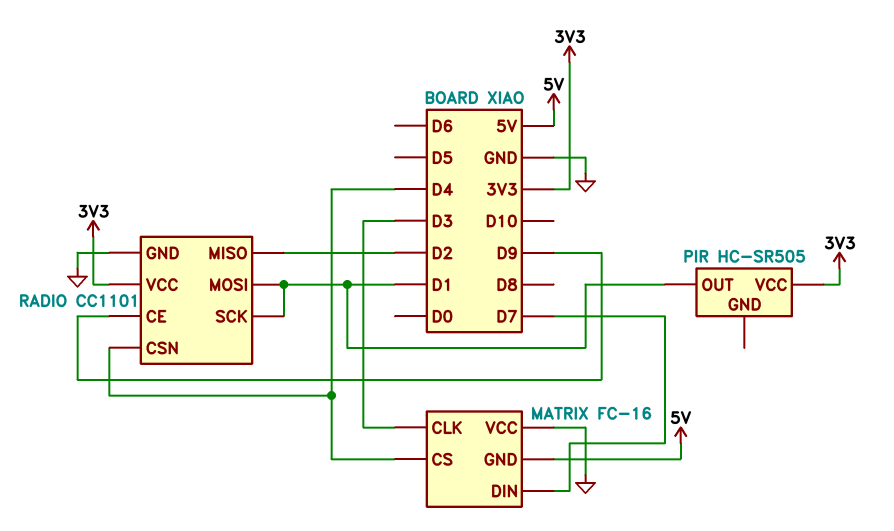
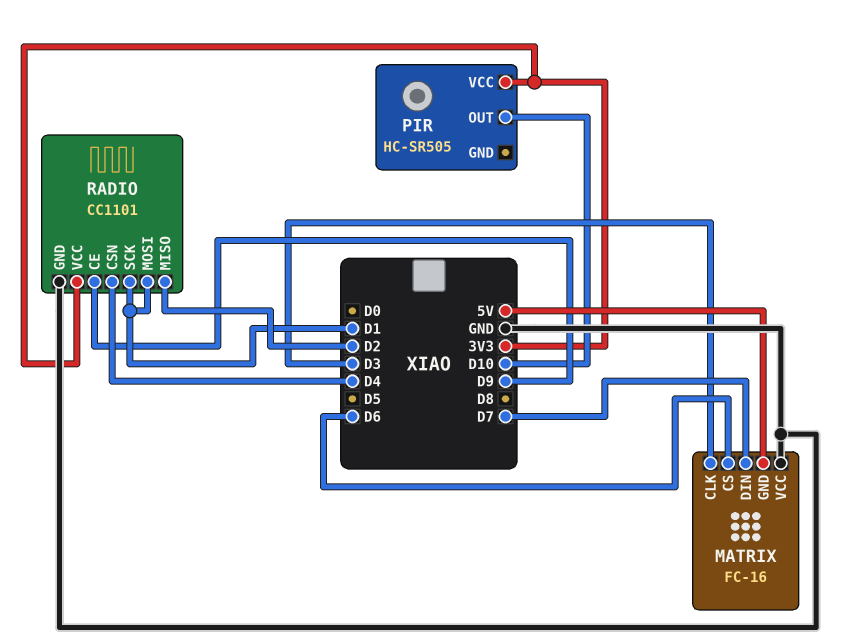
MATRIX pin CS: D4 -> D6
PIR pin OUT: D1 -> D10

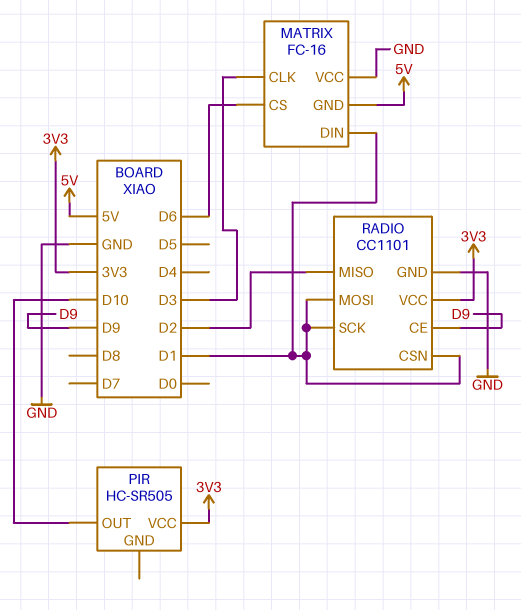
MATRIX pin DIN: D7 -> D1
RADIO pin CSN: D4 -> D1

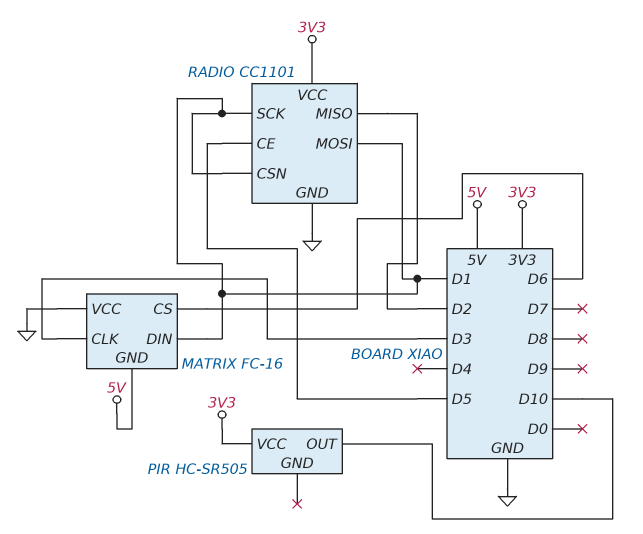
RADIO pin CE: D9 -> D5

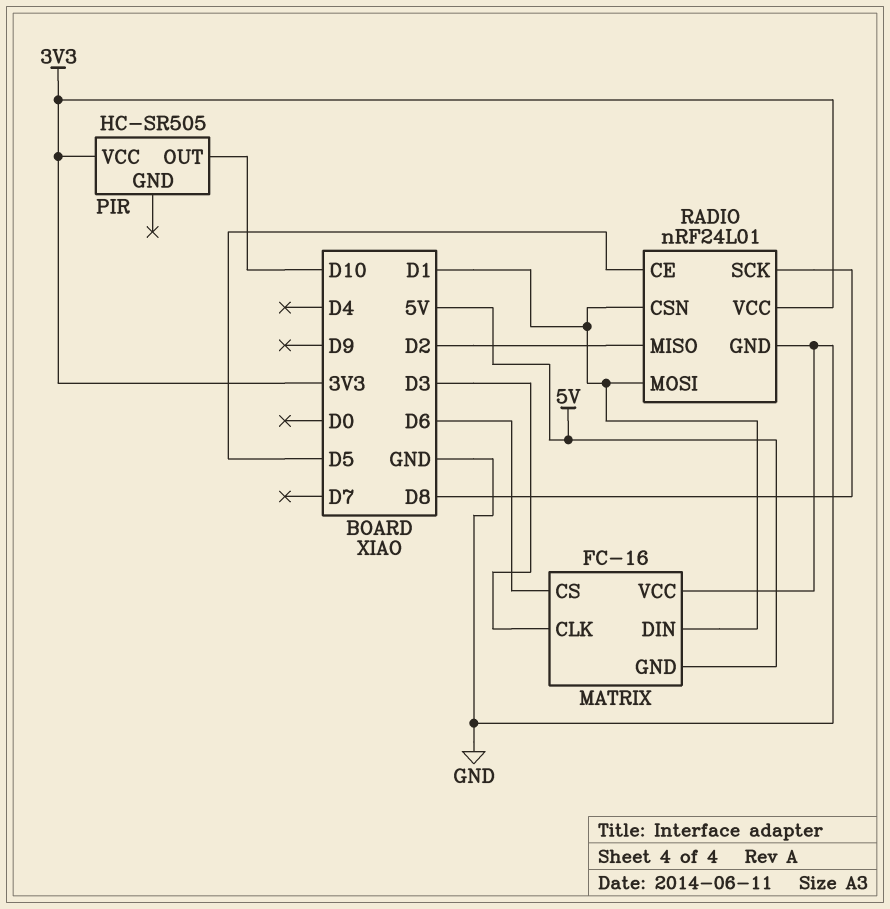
RADIO: CC1101 -> nRF24L01
RADIO pin SCK: D1 -> D8

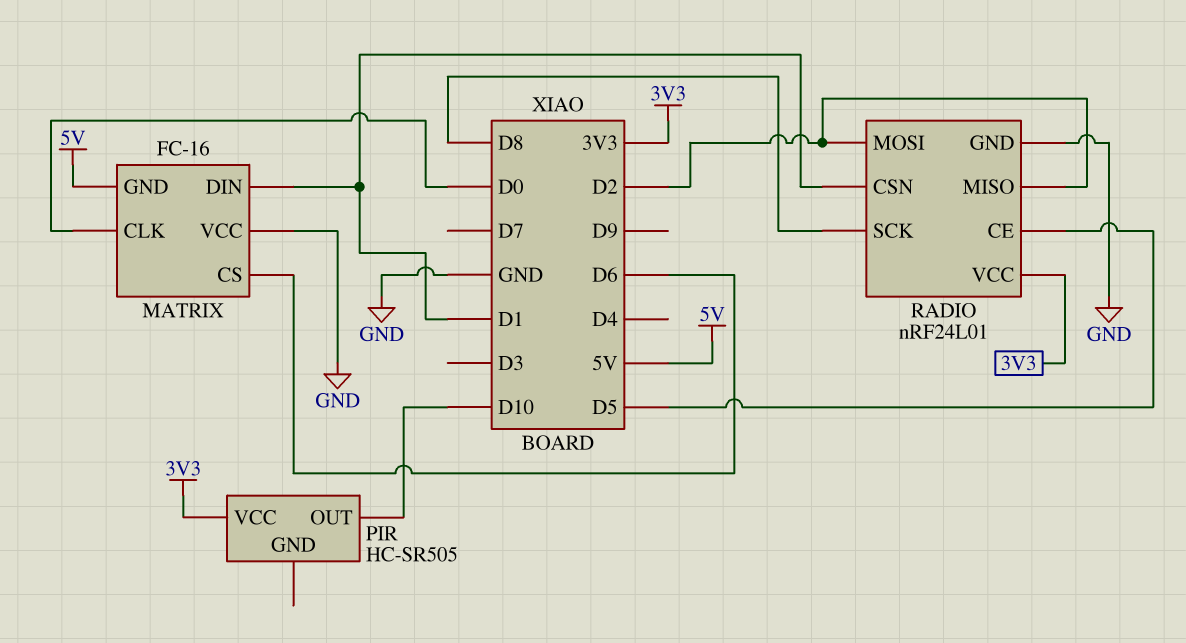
MATRIX pin CLK: D3 -> D0
RADIO pin MOSI: D1 -> D2

